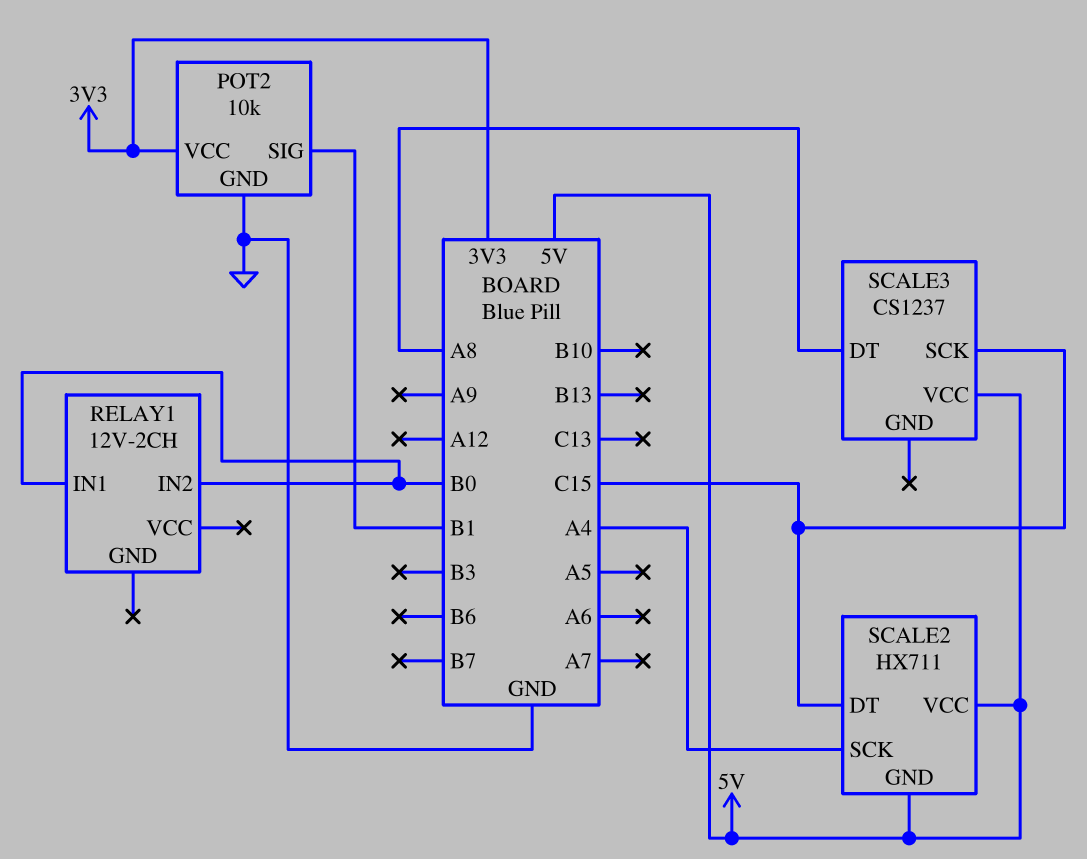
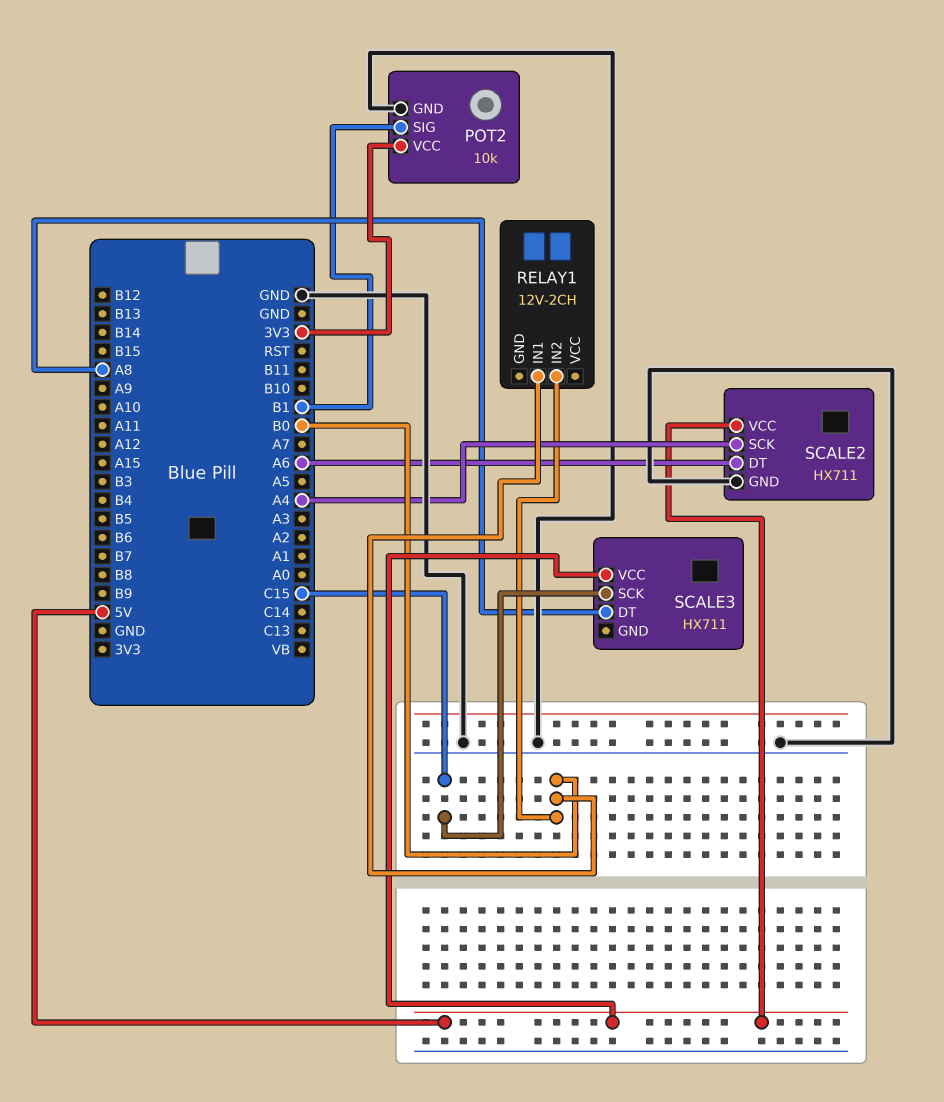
SCALE2 pin DT: C15 -> A6
SCALE2 pin GND: 5V -> GND
SCALE3: CS1237 -> HX711

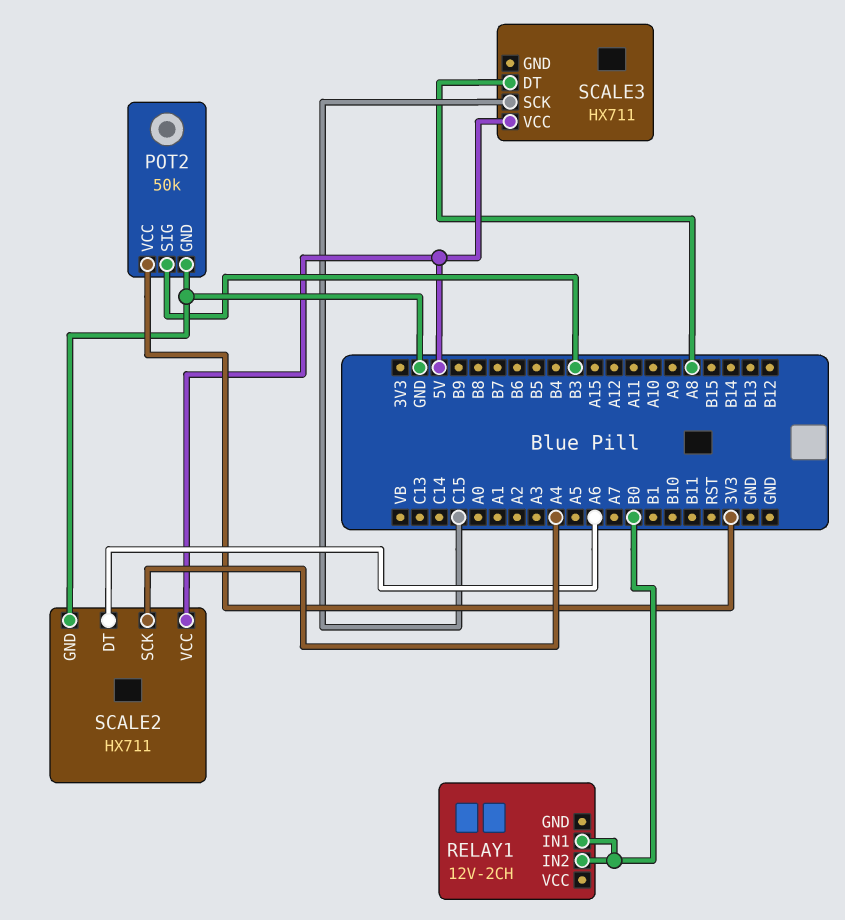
POT2: 10k -> 50k
POT2 pin SIG: B1 -> B3

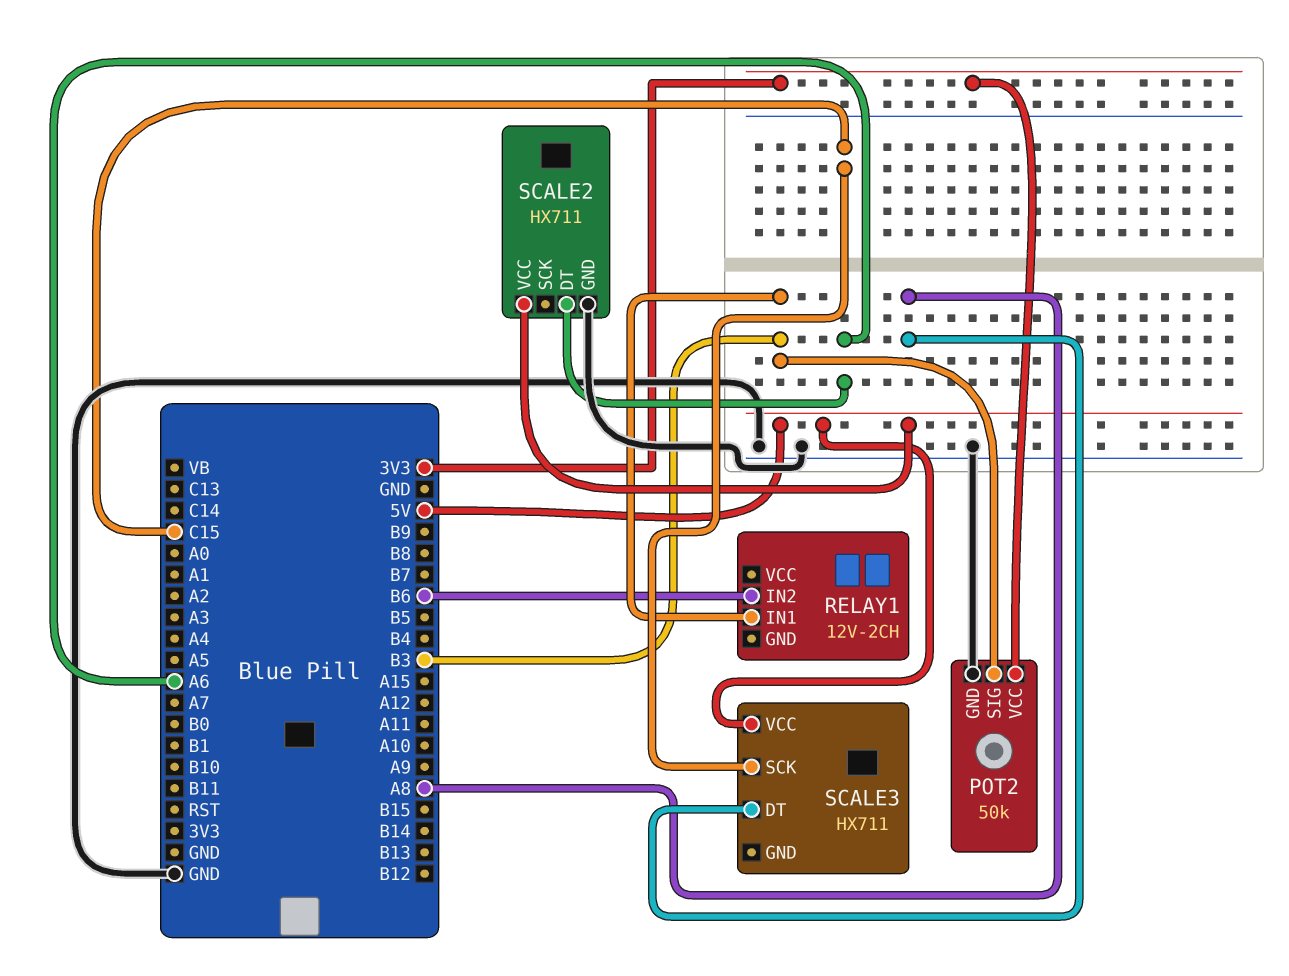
RELAY1 pin IN1: B0 -> B3
RELAY1 pin IN2: B0 -> B6
SCALE2 pin SCK: A4 -> none

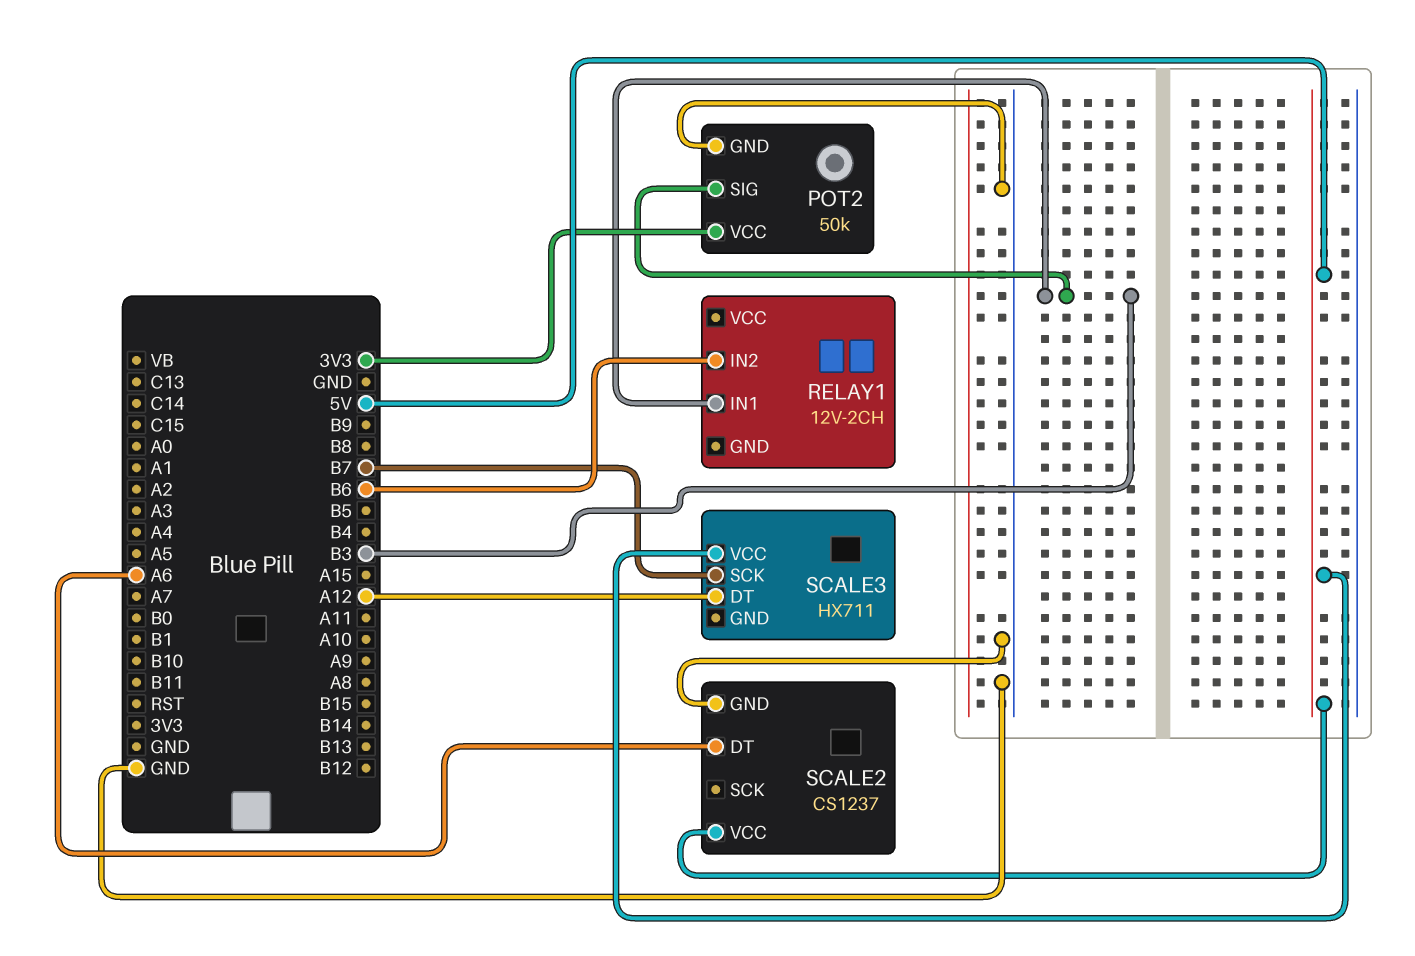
SCALE2: HX711 -> CS1237
SCALE3 pin DT: A8 -> A12
SCALE3 pin SCK: C15 -> B7

